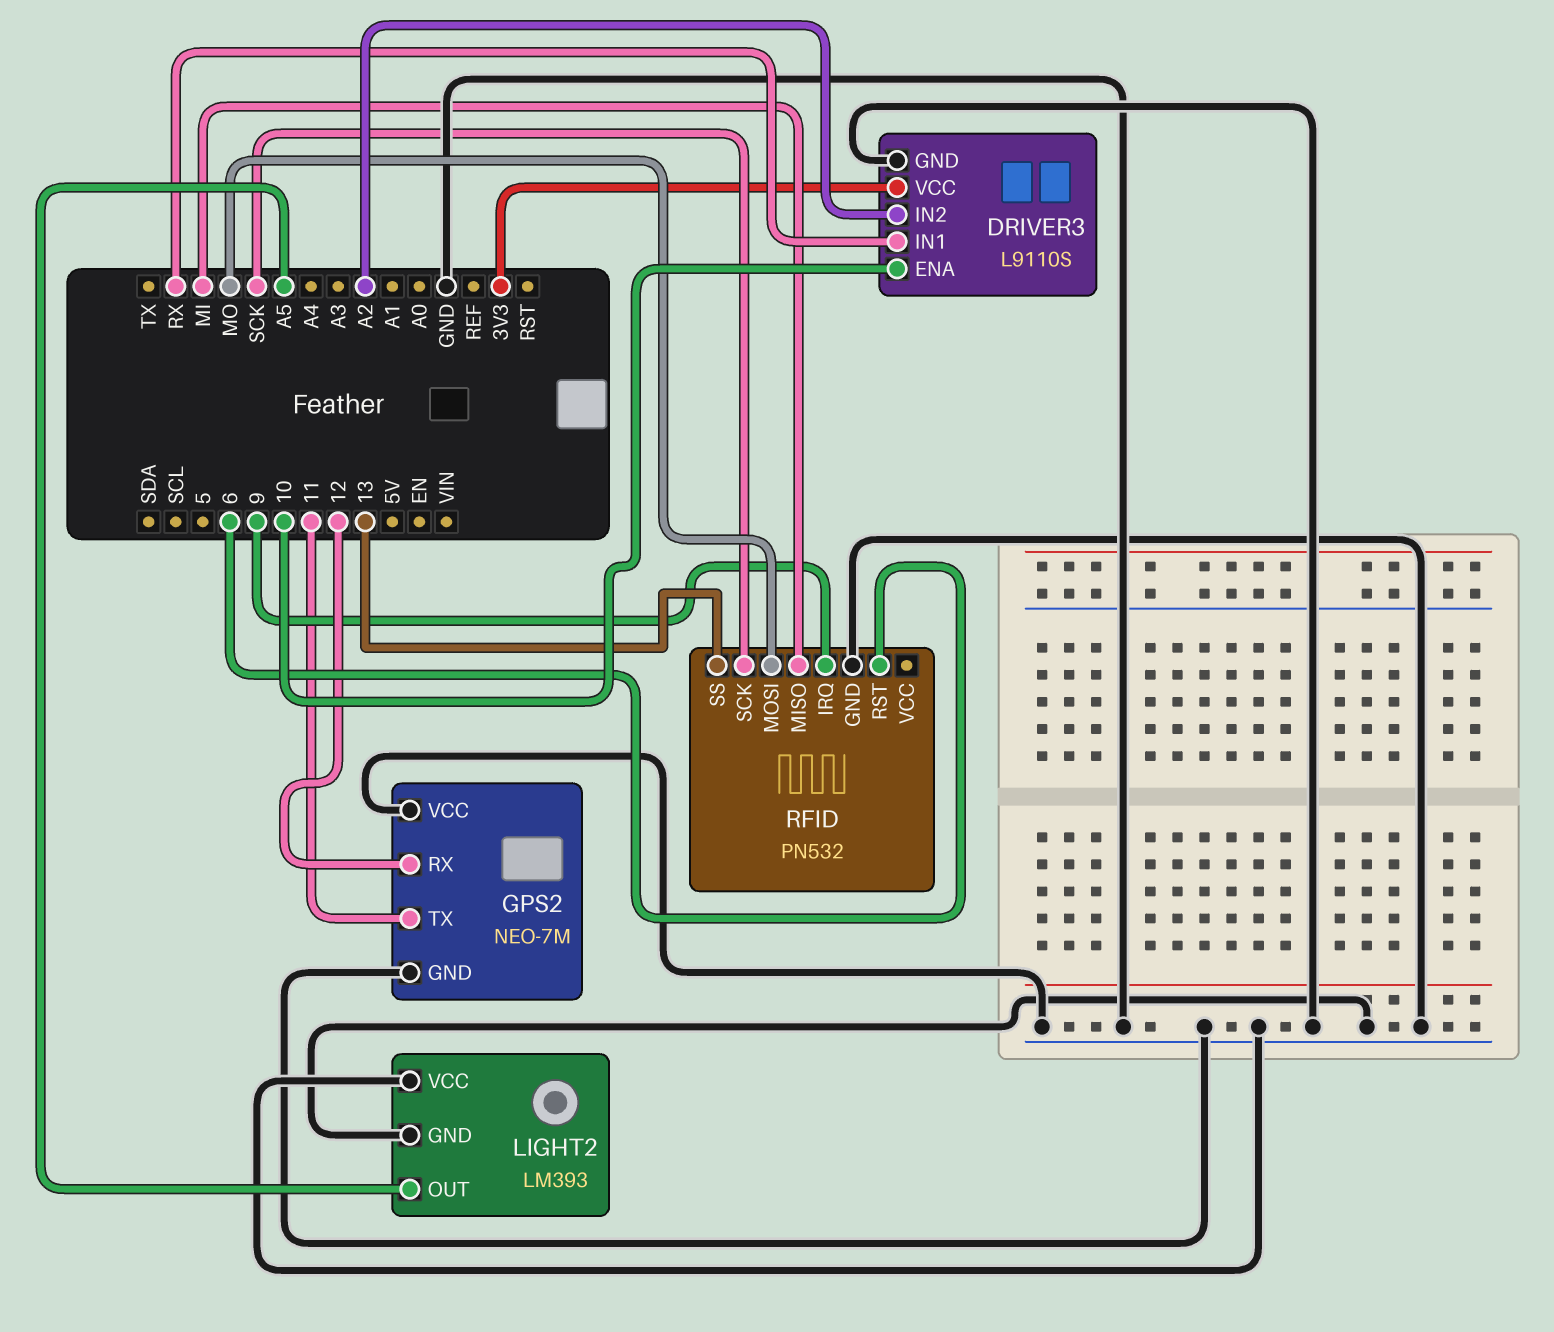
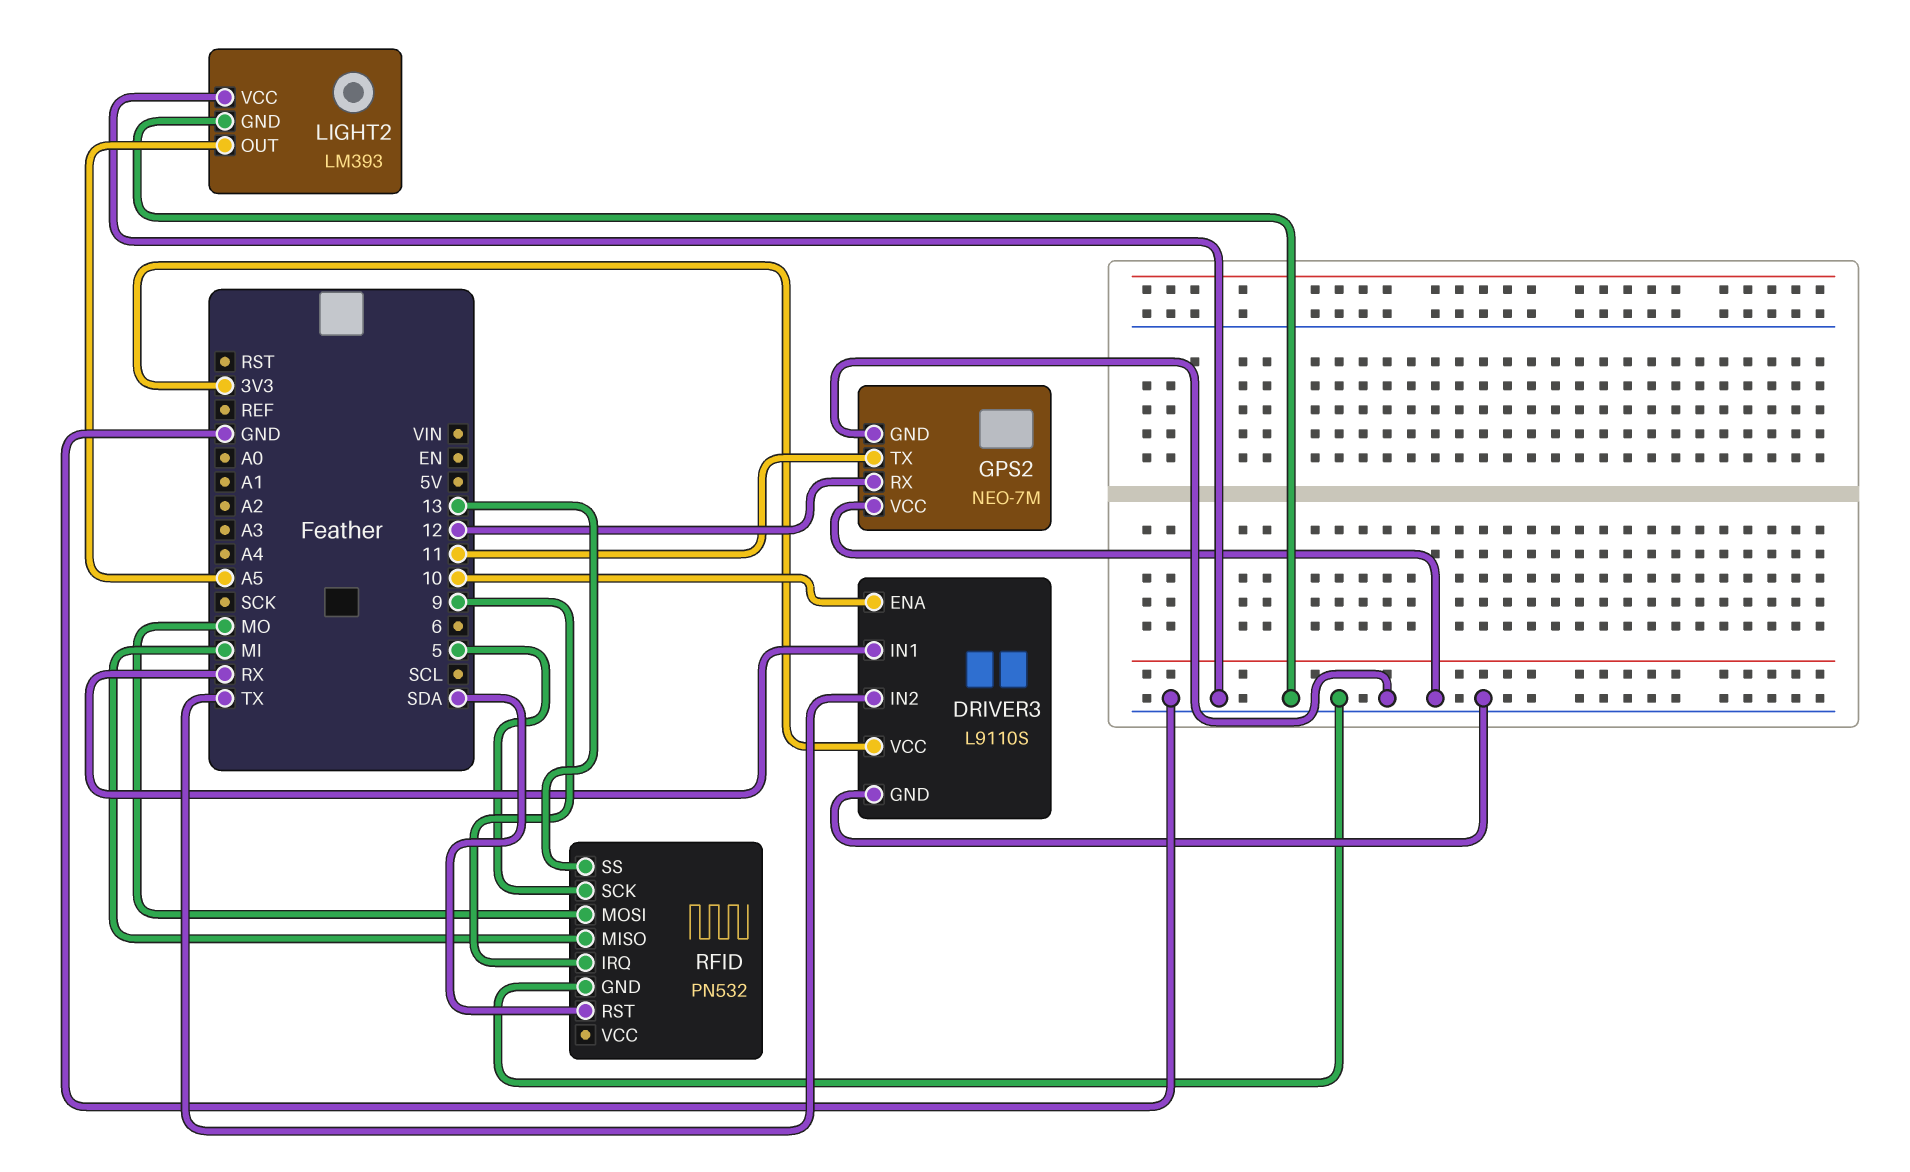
DRIVER3 pin IN2: A2 -> TX
RFID pin RST: 6 -> SDA
RFID pin SCK: SCK -> 5

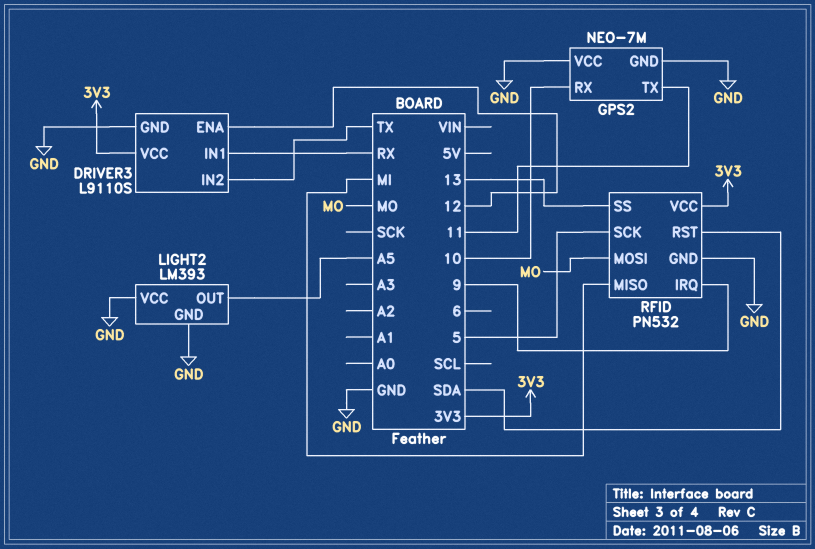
DRIVER3 pin ENA: 10 -> 12
GPS2 pin RX: 12 -> 10
RFID pin VCC: none -> 3V3

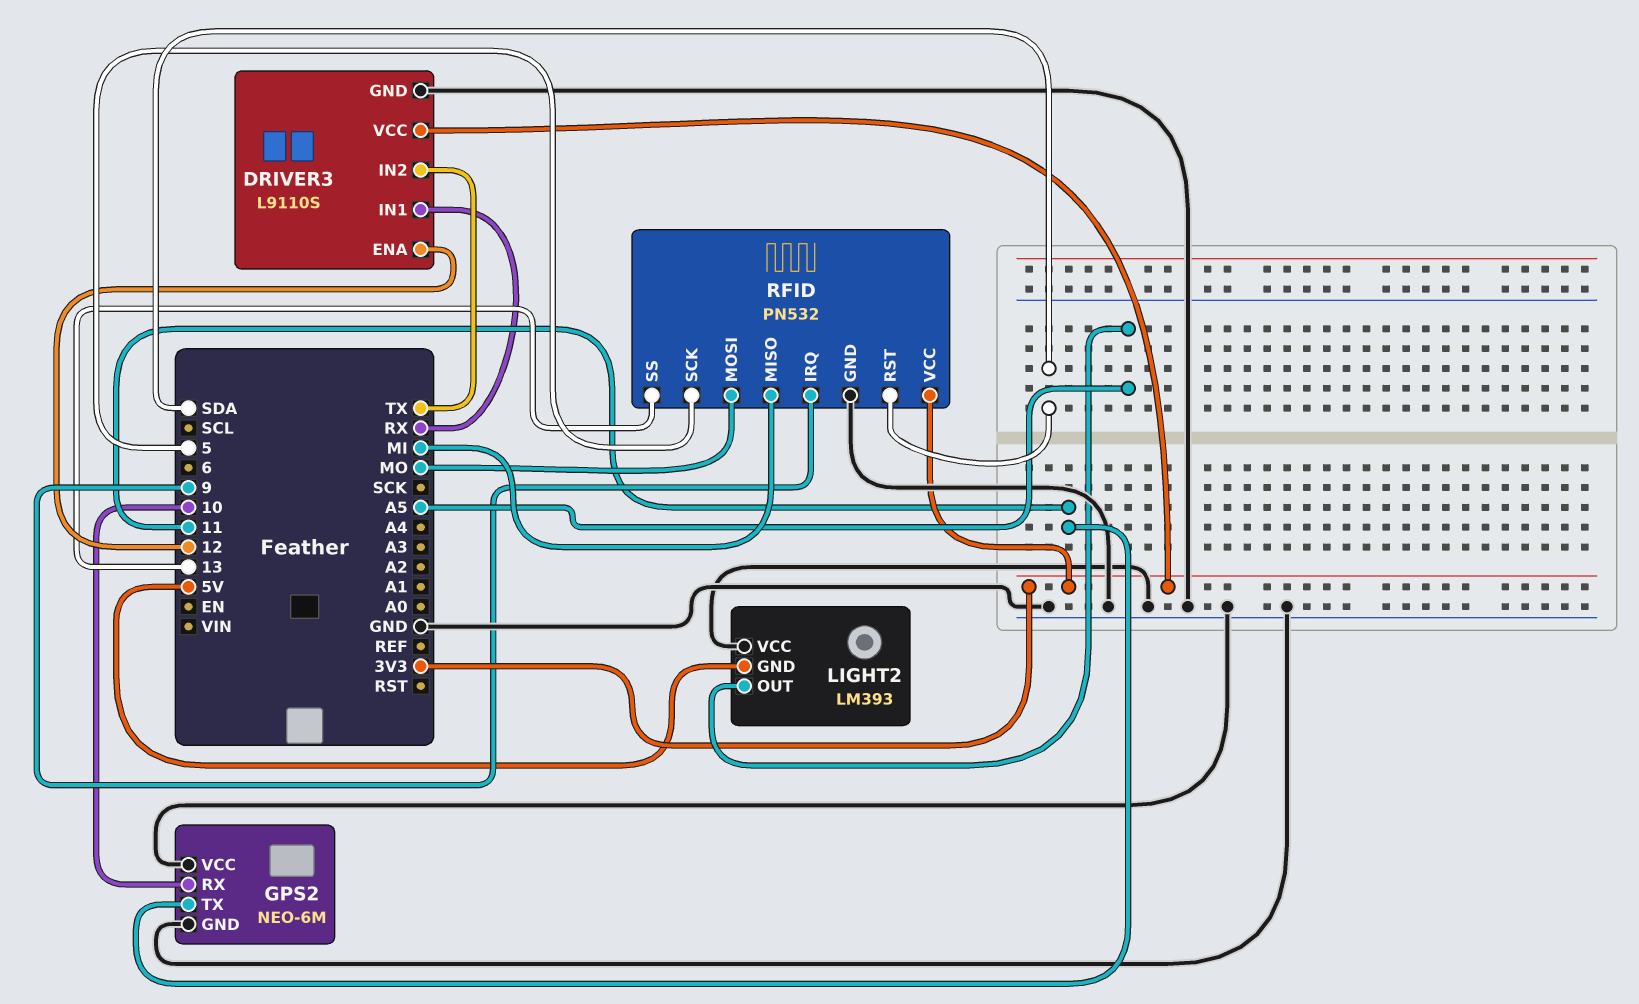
GPS2: NEO-7M -> NEO-6M
LIGHT2 pin GND: GND -> 5V

